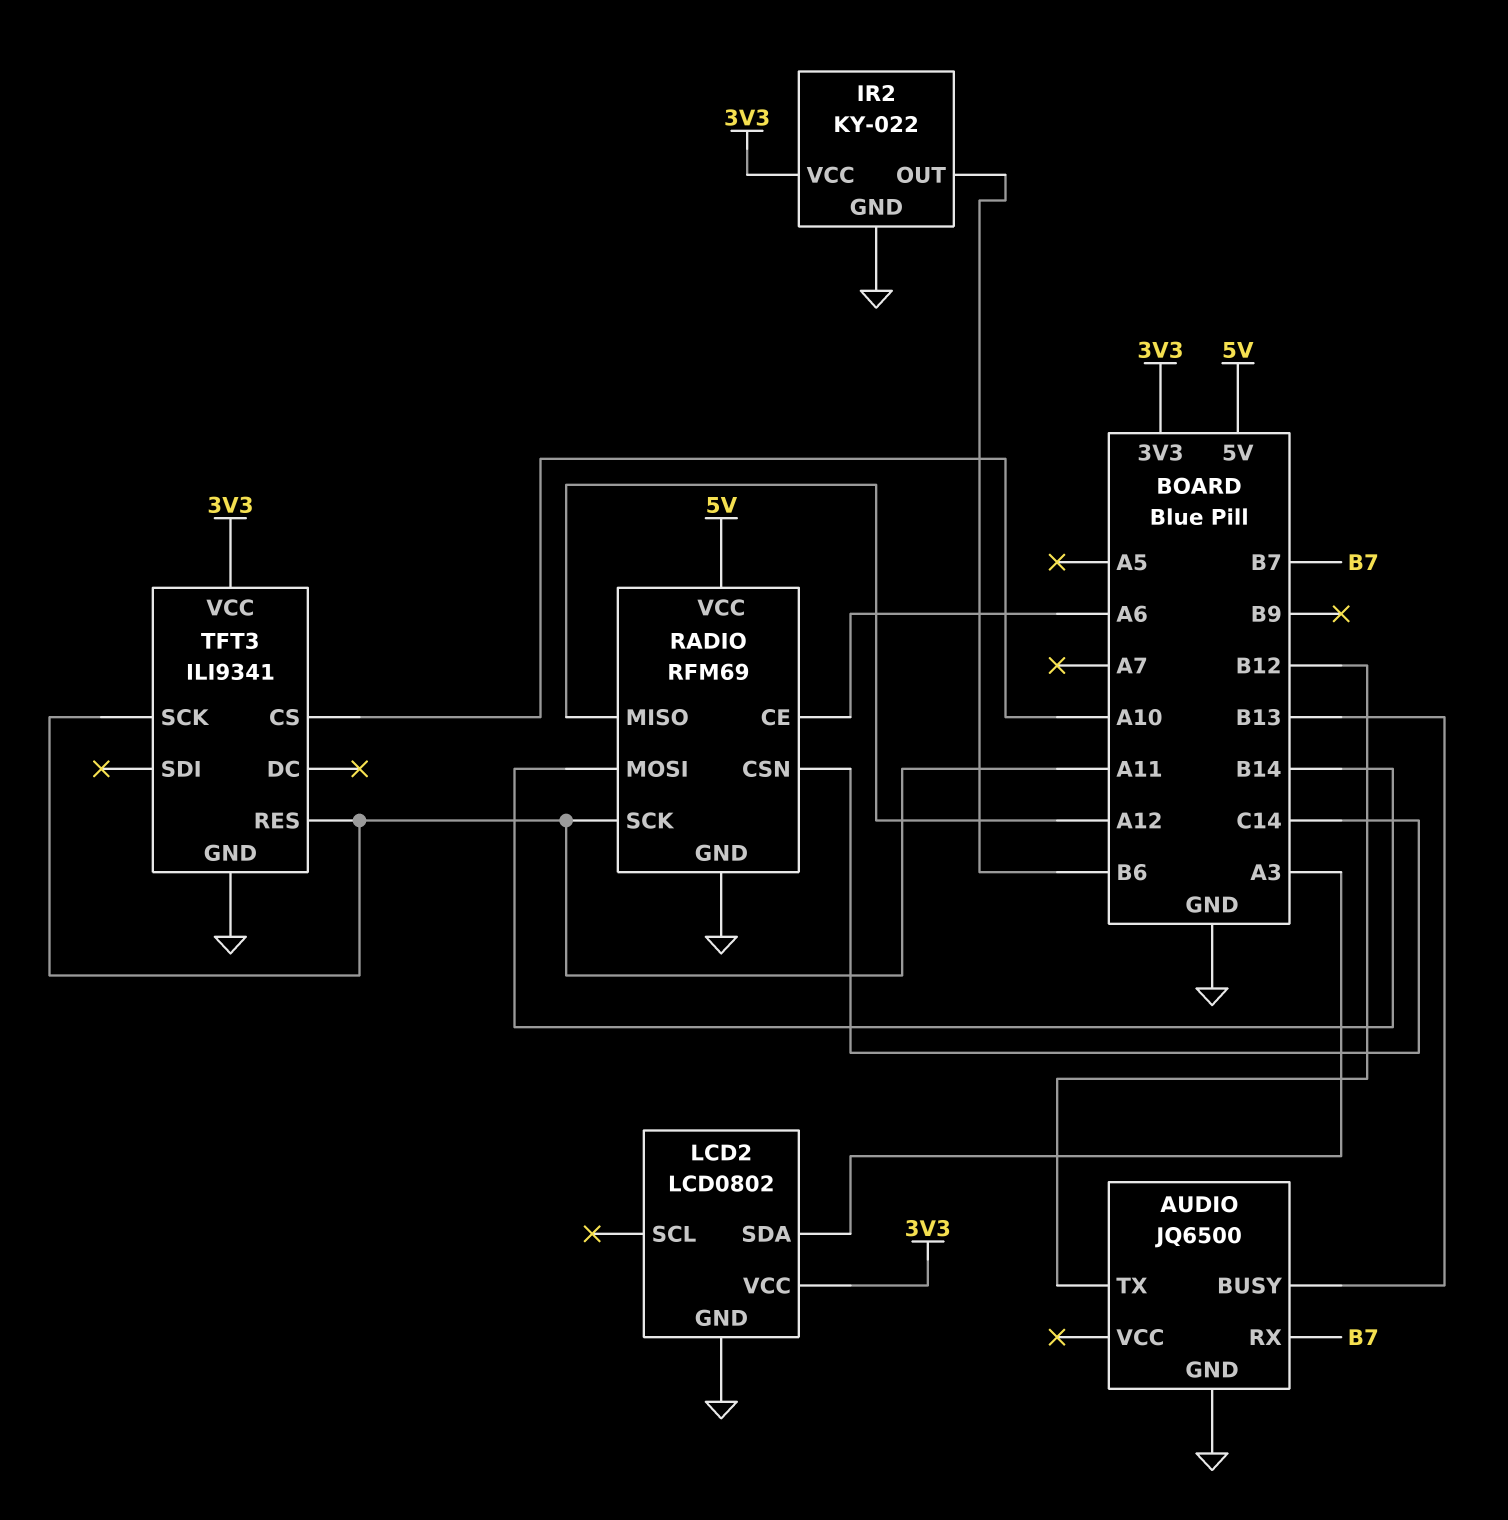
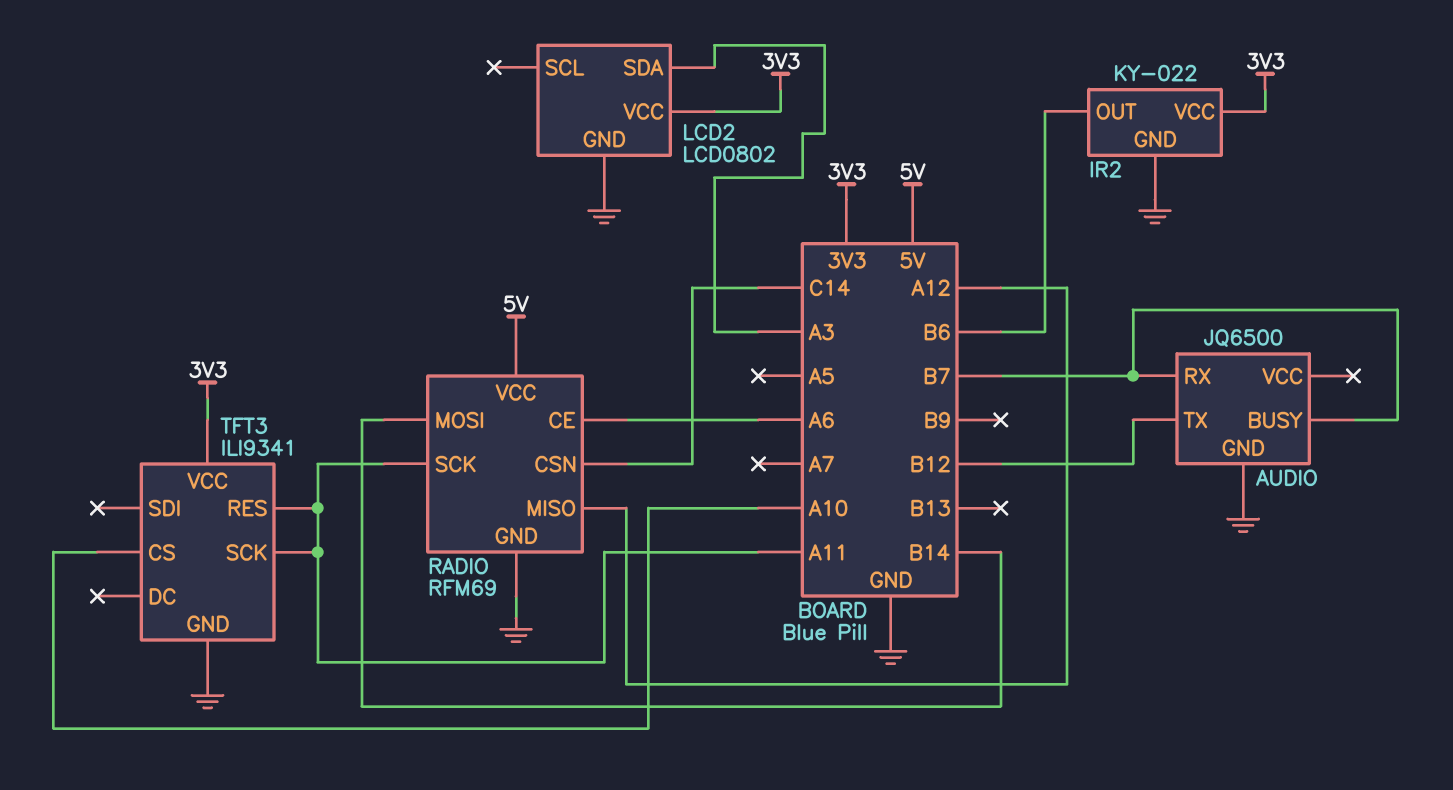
AUDIO pin BUSY: B13 -> B7

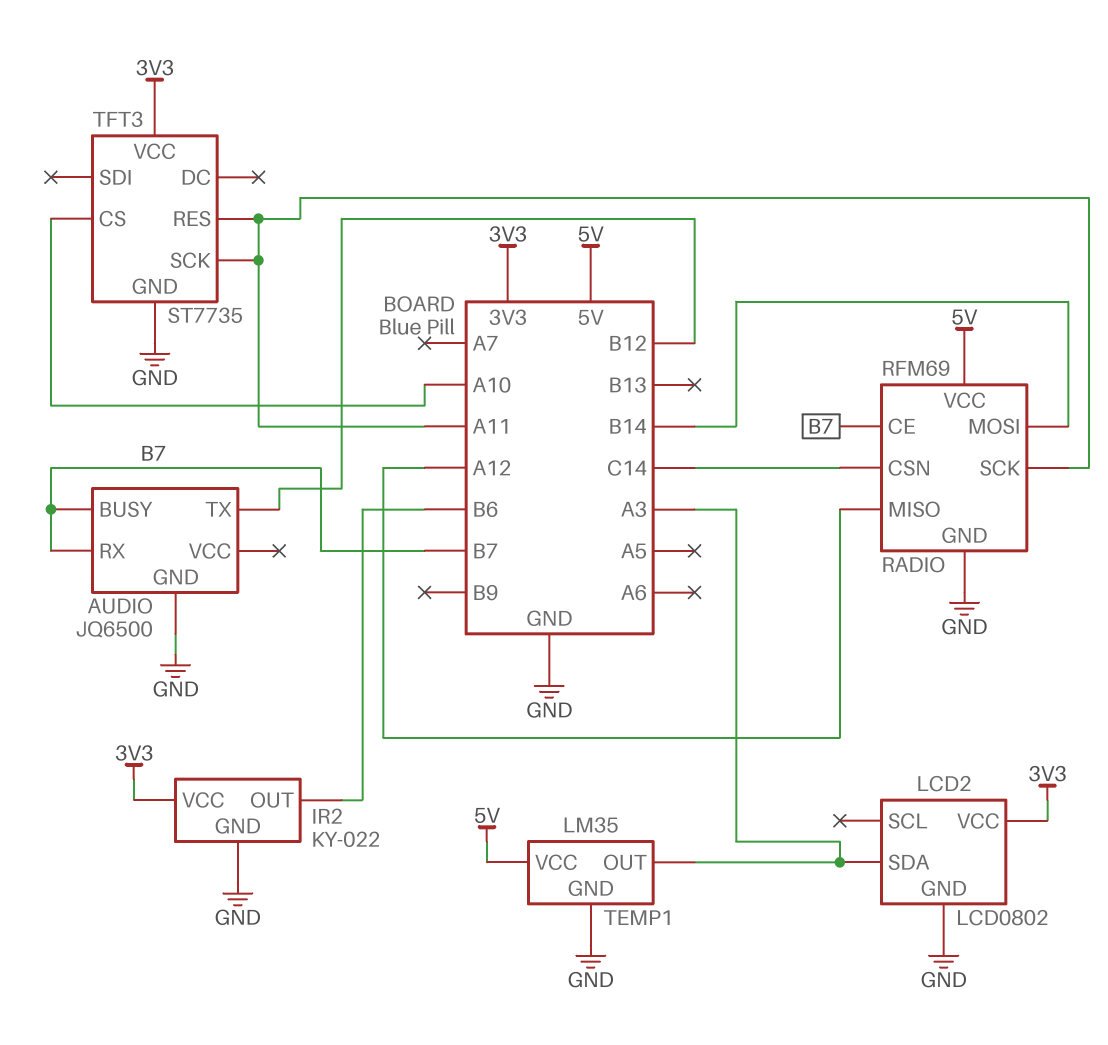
RADIO pin CE: A6 -> B7
TEMP1: none -> LM35
TEMP1 pin GND: none -> GND
TEMP1 pin OUT: none -> A3
TEMP1 pin VCC: none -> 5V
TFT3: ILI9341 -> ST7735

